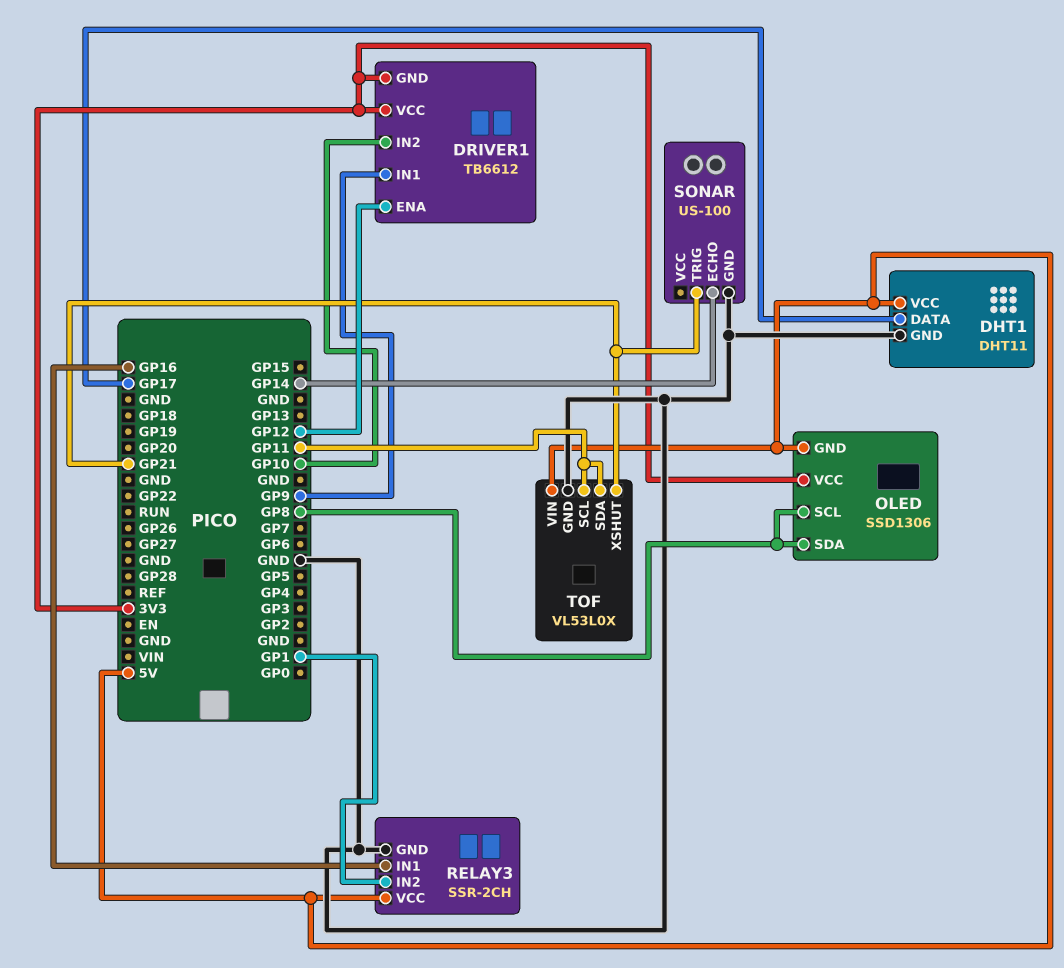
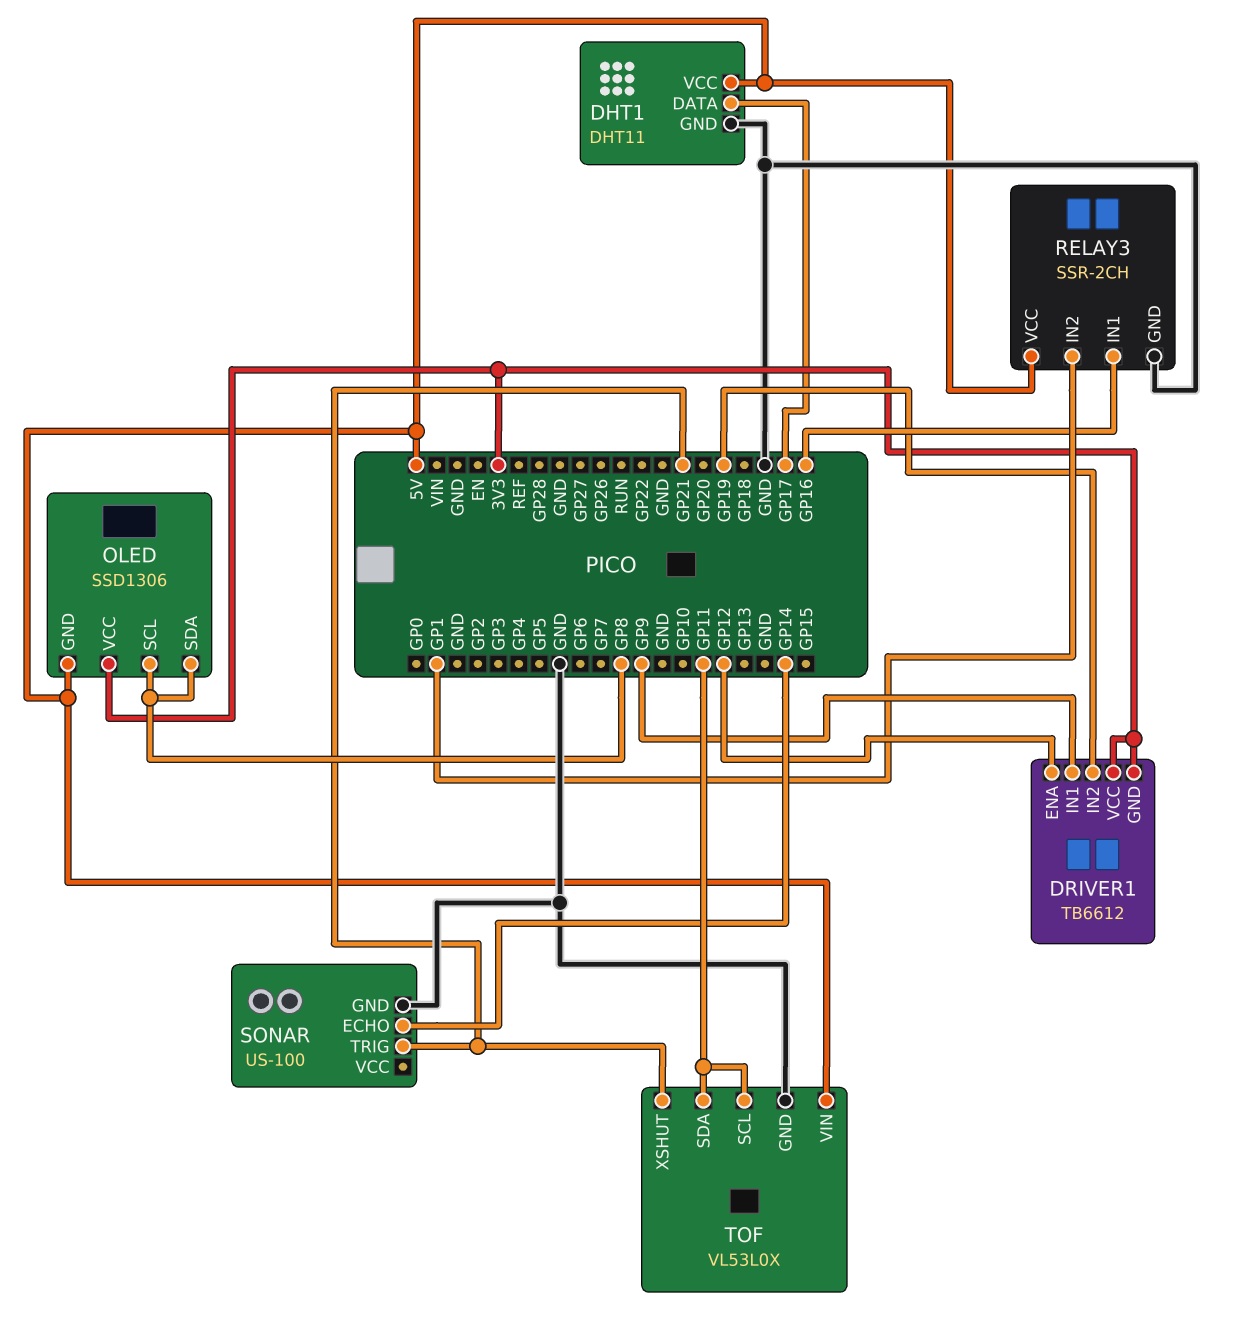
DRIVER1 pin IN2: GP10 -> GP19

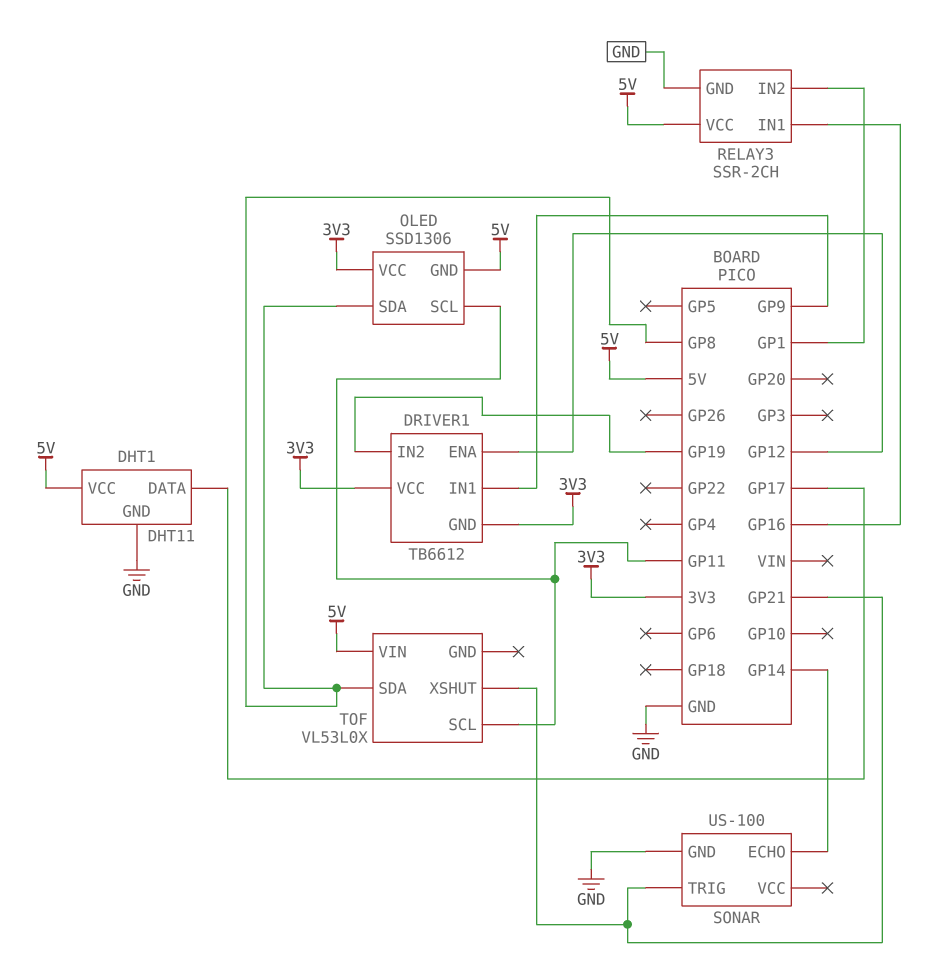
OLED pin SCL: GP8 -> GP11
TOF pin GND: GND -> none
TOF pin SDA: GP11 -> GP8

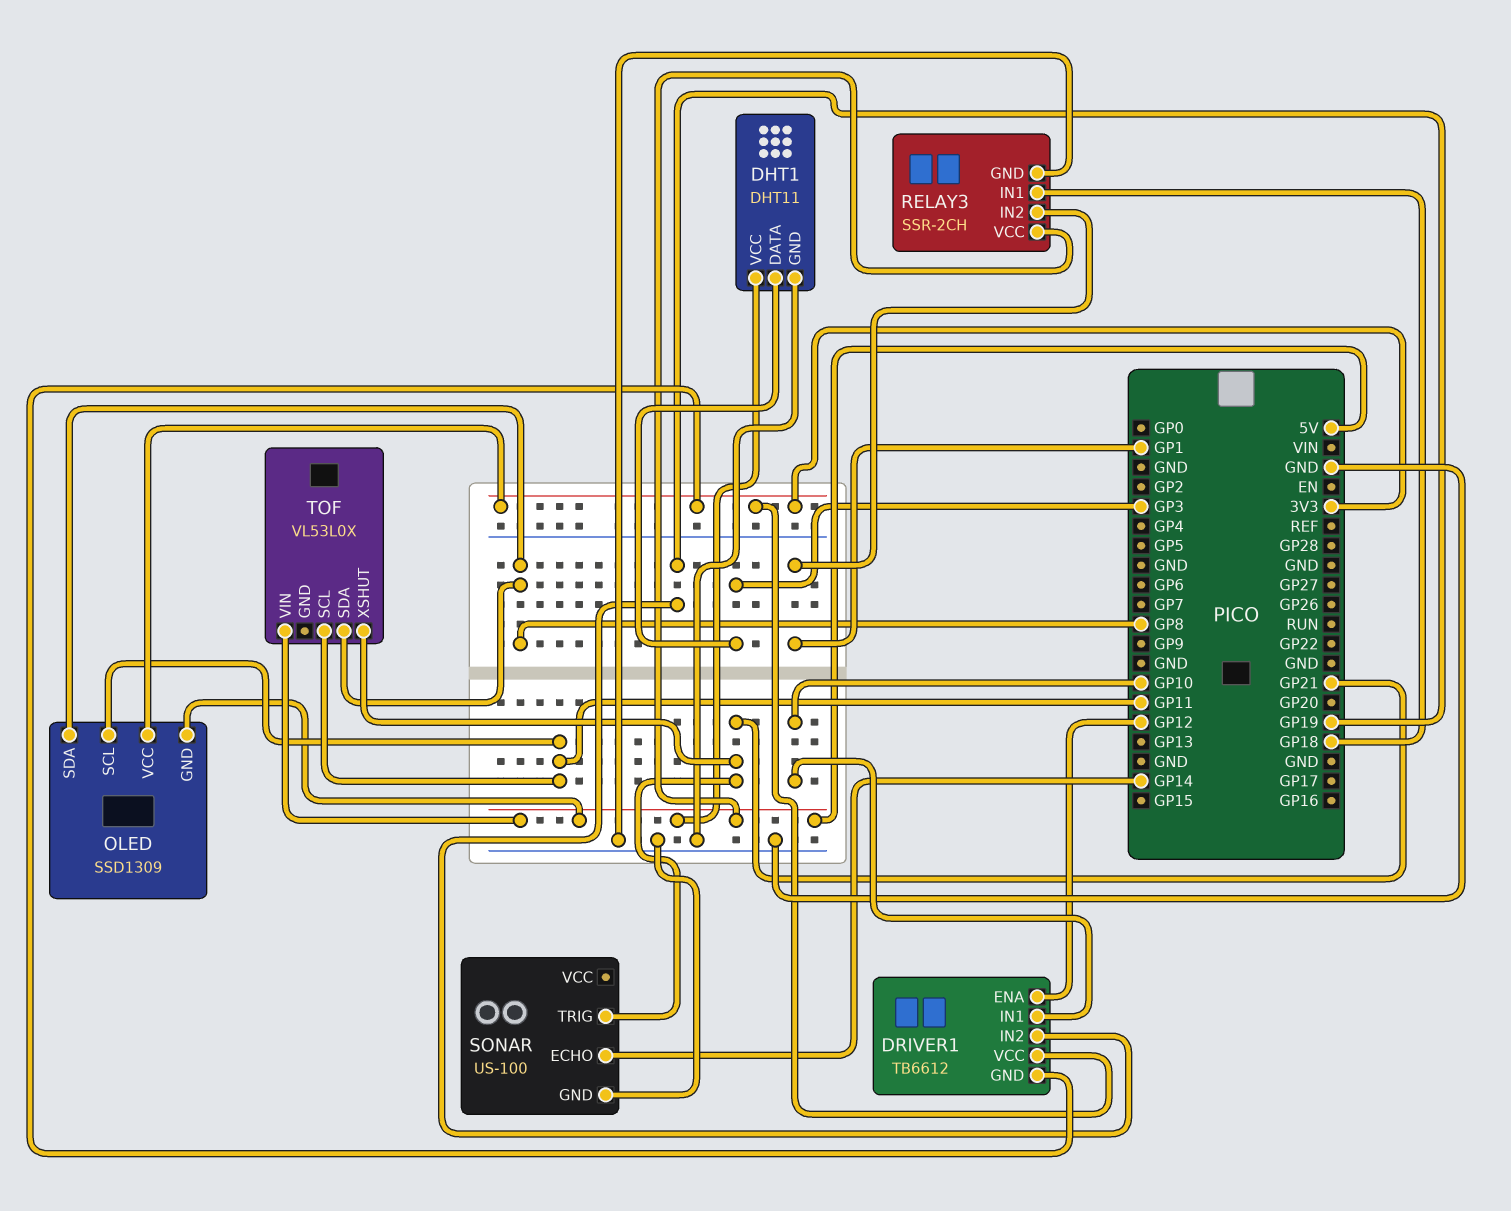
DHT1 pin DATA: GP17 -> GP3
DRIVER1 pin IN1: GP9 -> GP10
OLED: SSD1306 -> SSD1309
RELAY3 pin IN1: GP16 -> GP18

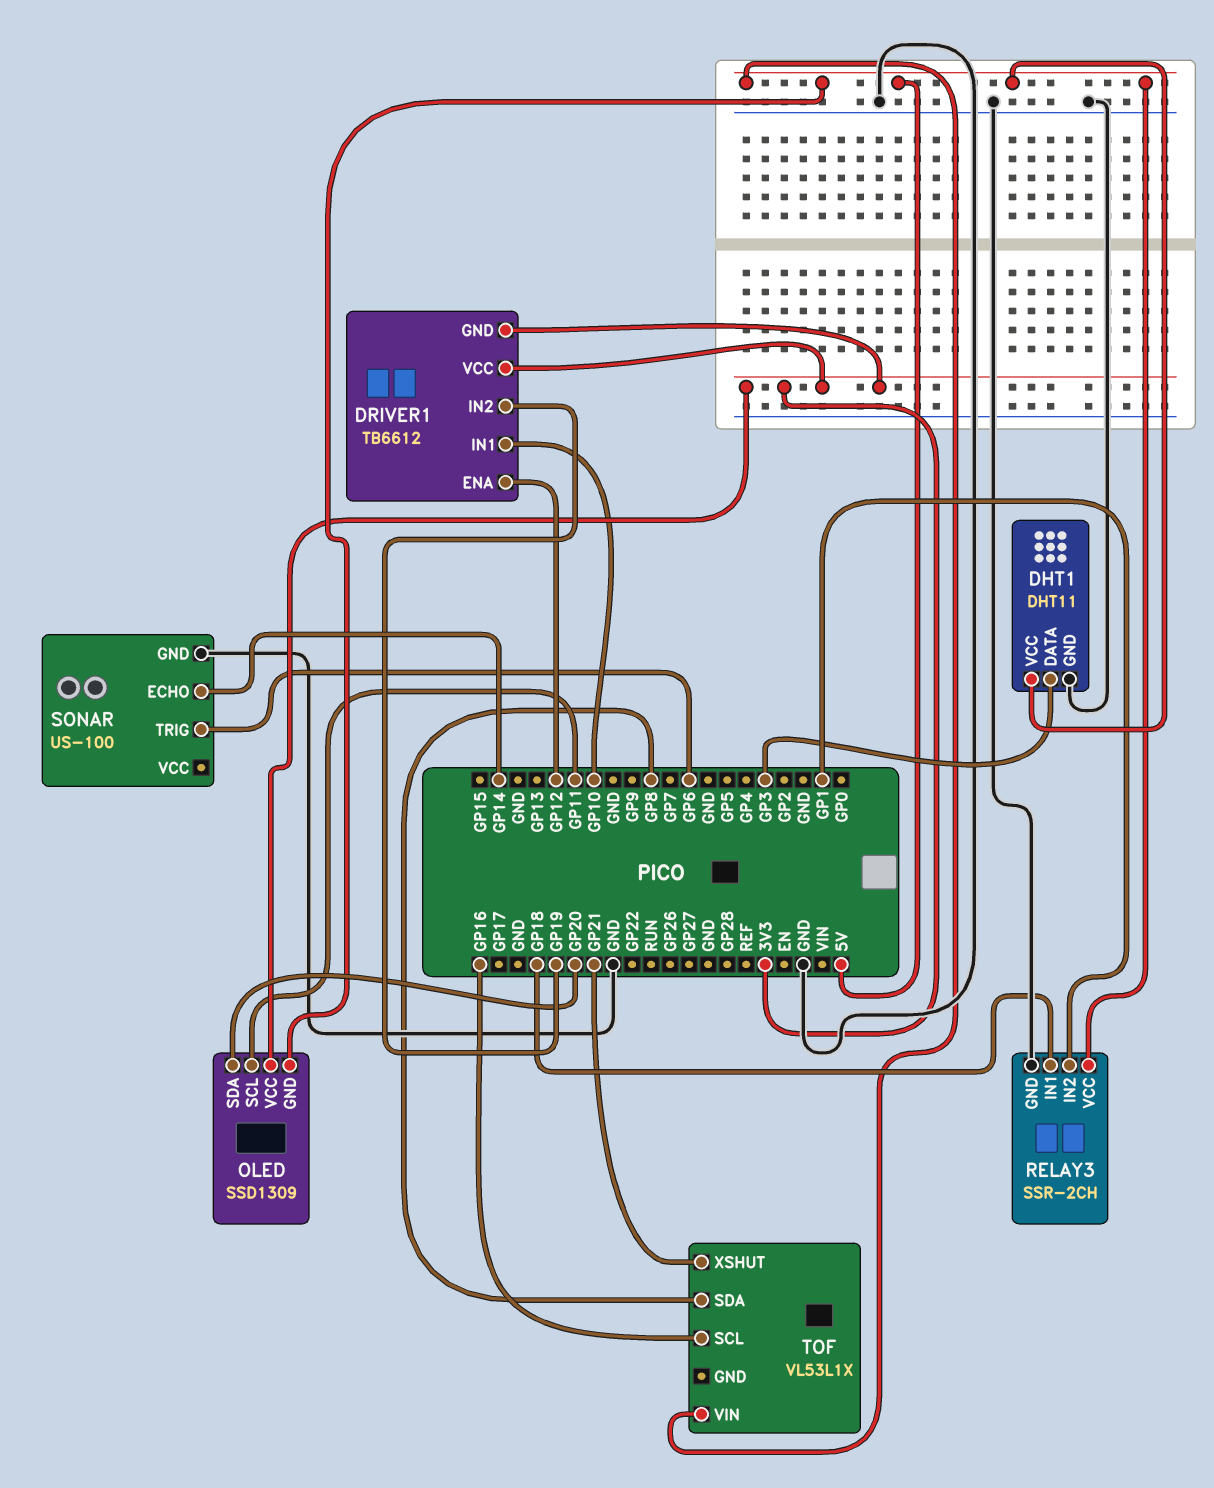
OLED pin SDA: GP8 -> GP20
SONAR pin TRIG: GP21 -> GP6
TOF: VL53L0X -> VL53L1X
TOF pin SCL: GP11 -> GP16

